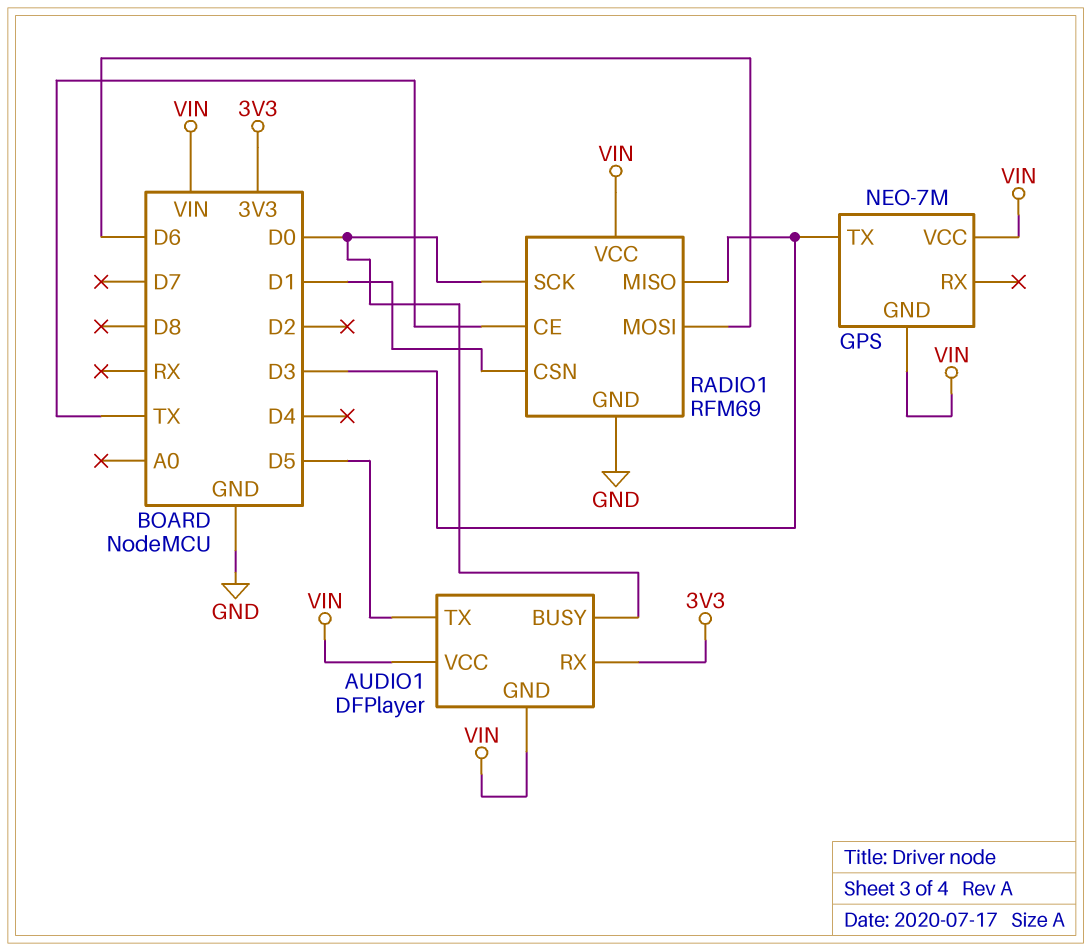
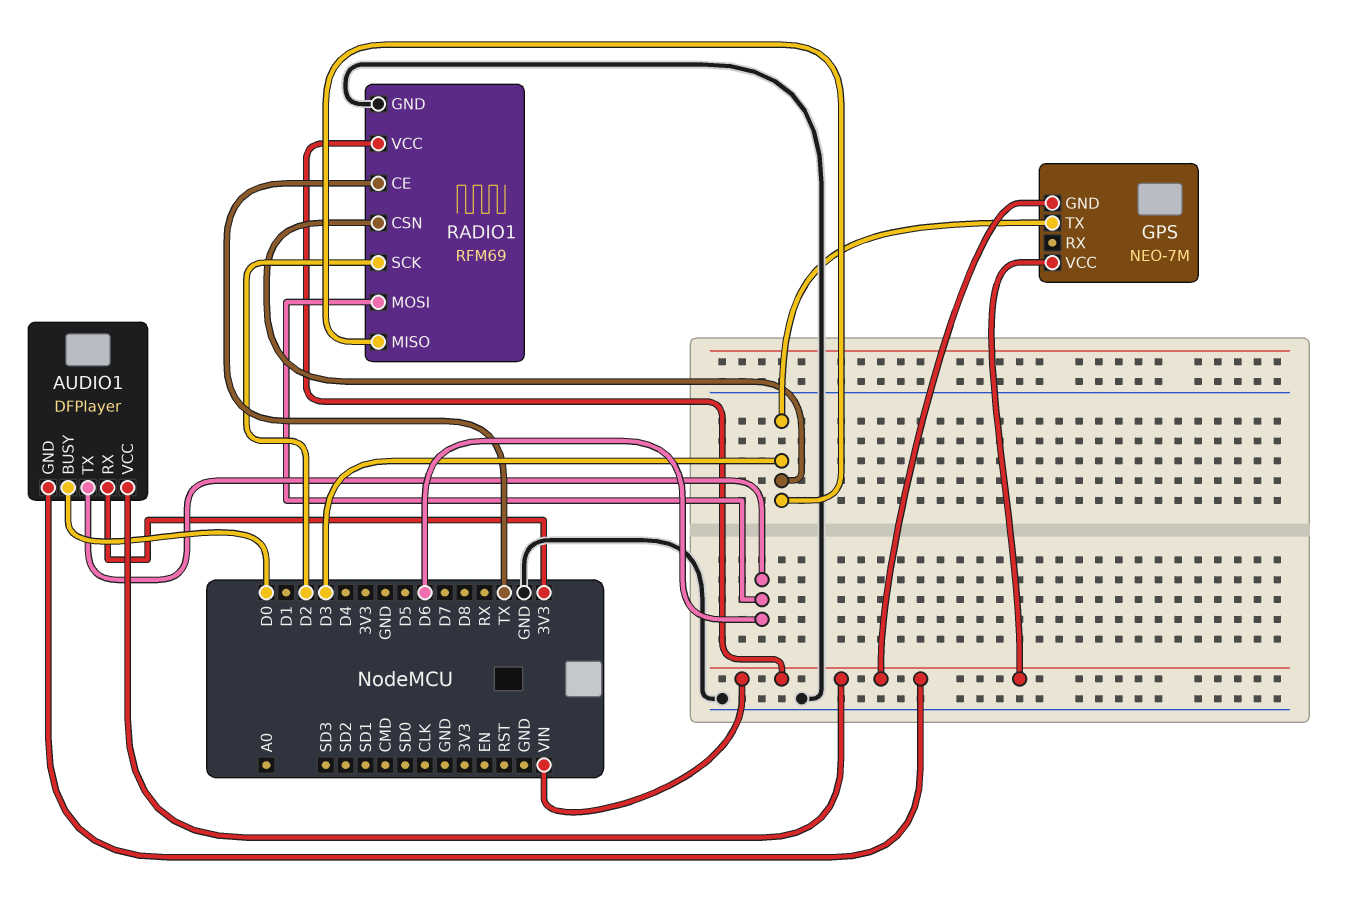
AUDIO1 pin TX: D5 -> D6
RADIO1 pin CSN: D1 -> D3
RADIO1 pin SCK: D0 -> D2

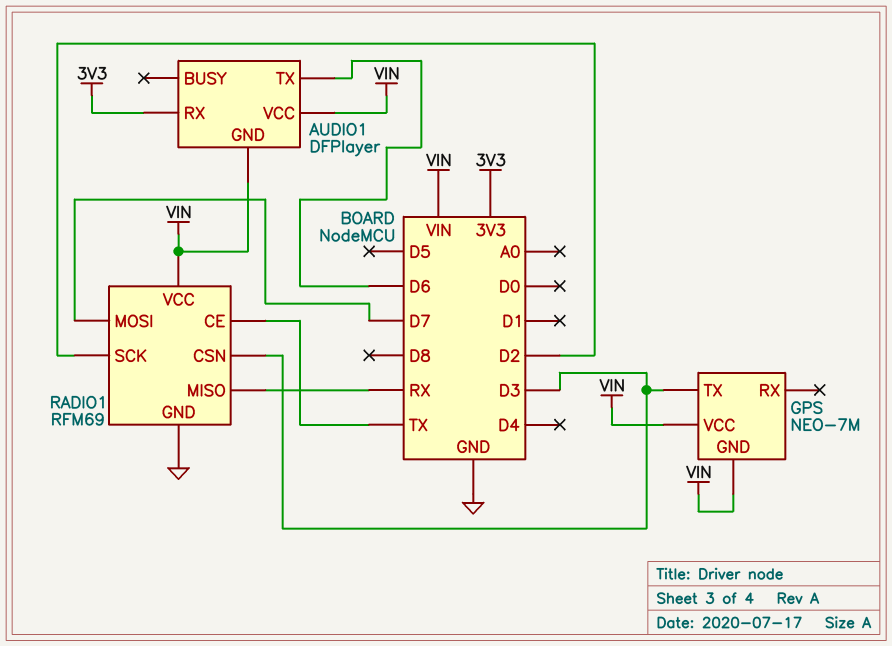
AUDIO1 pin BUSY: D0 -> none
RADIO1 pin MISO: D3 -> RX
RADIO1 pin MOSI: D6 -> D7

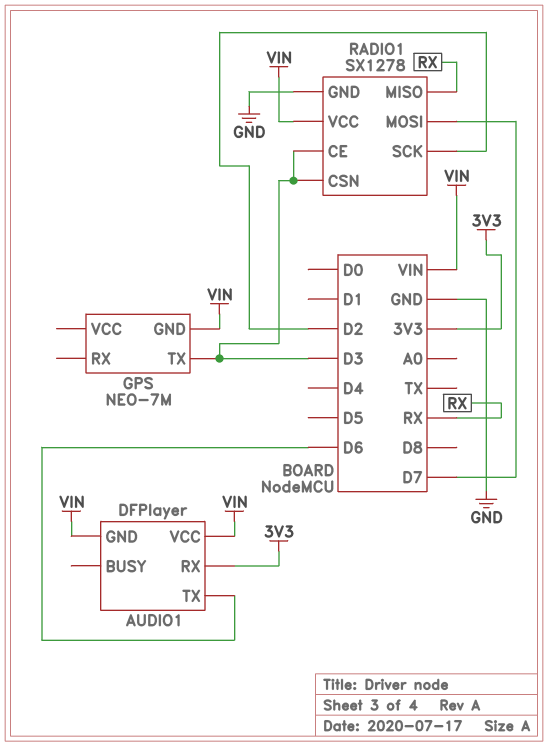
GPS pin VCC: VIN -> none
RADIO1: RFM69 -> SX1278
RADIO1 pin CE: TX -> D3

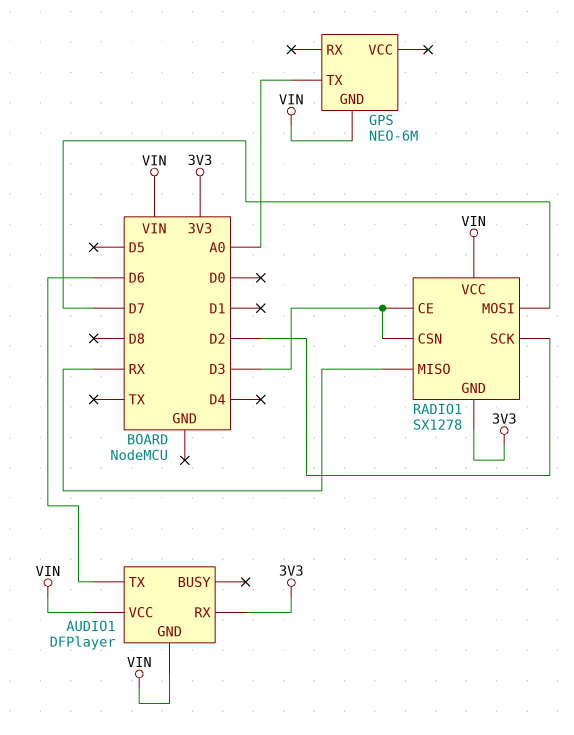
GPS: NEO-7M -> NEO-6M
GPS pin TX: D3 -> A0
RADIO1 pin GND: GND -> 3V3

